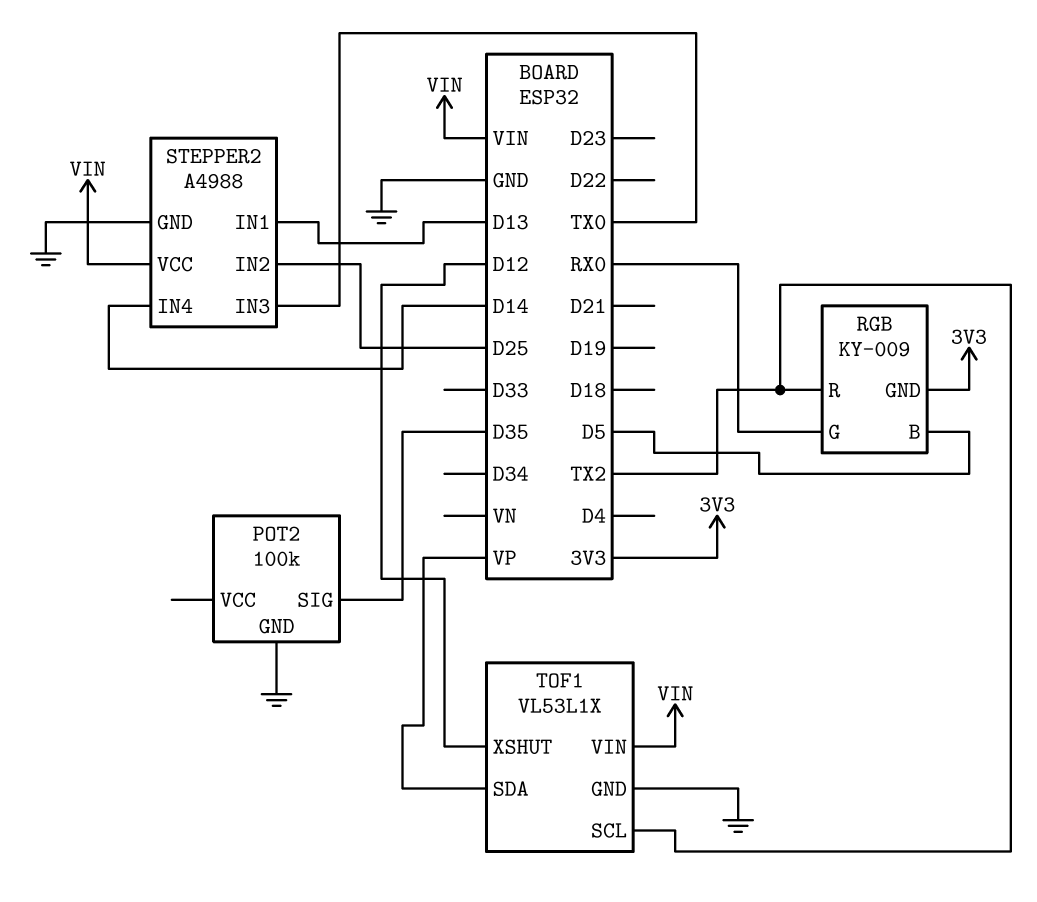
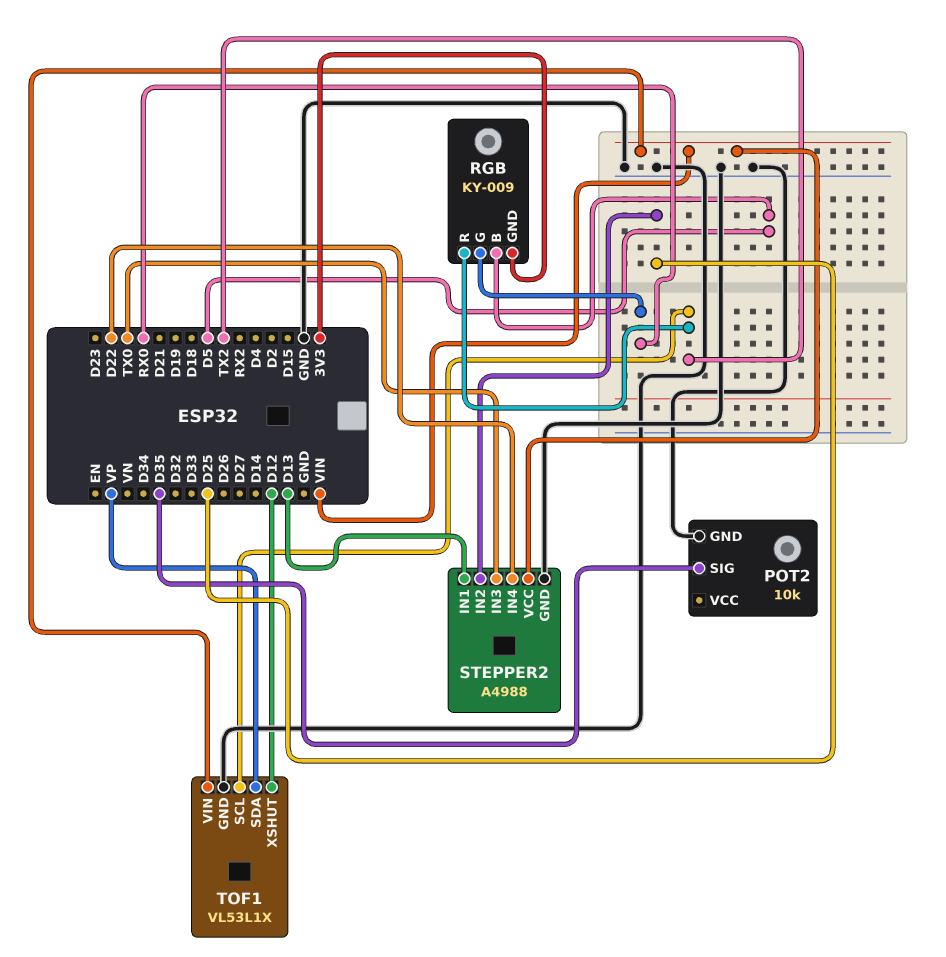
POT2: 100k -> 10k
STEPPER2 pin IN4: D14 -> D22

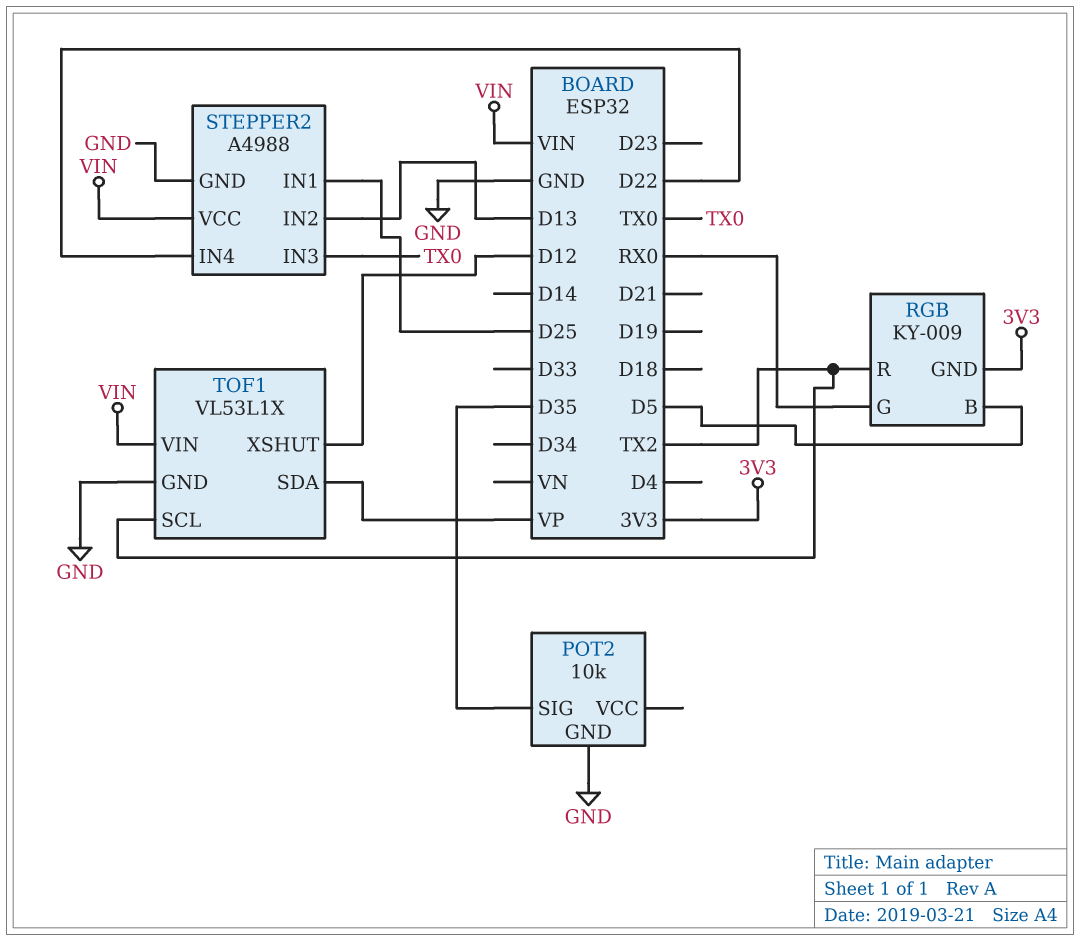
STEPPER2 pin IN1: D13 -> D25
STEPPER2 pin IN2: D25 -> D13

